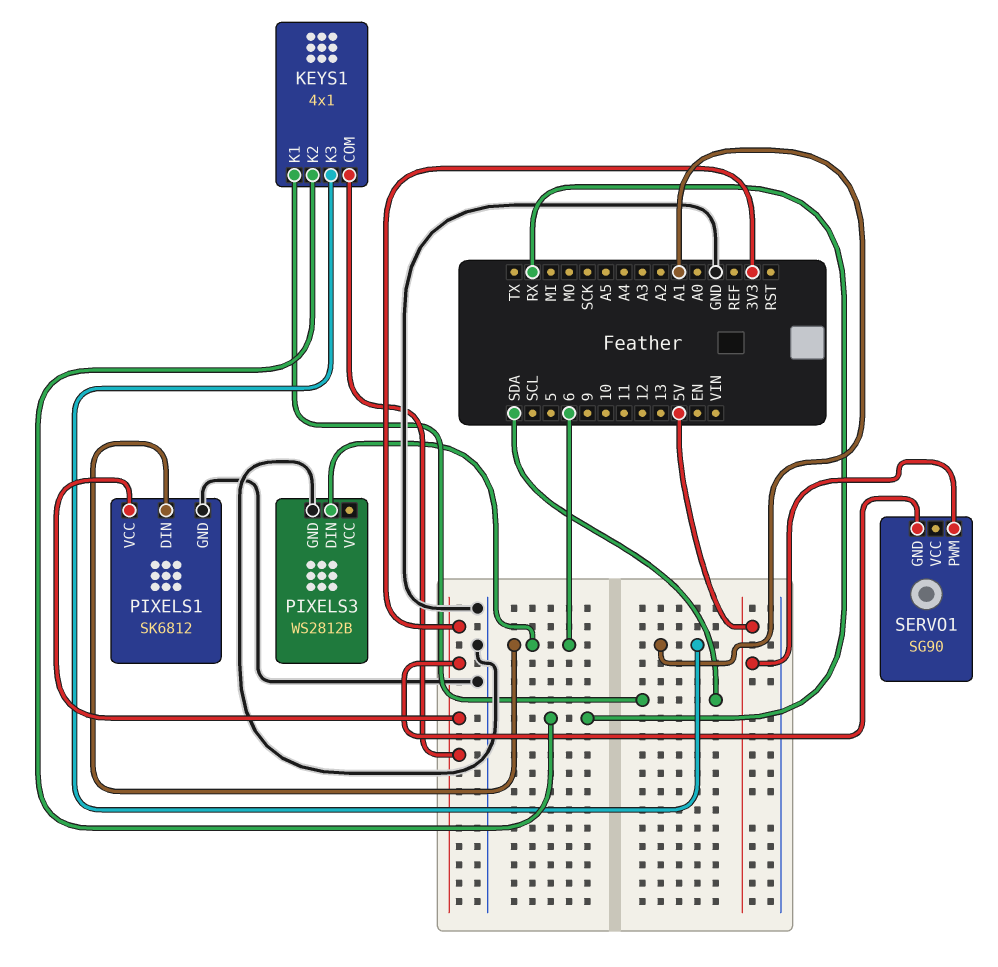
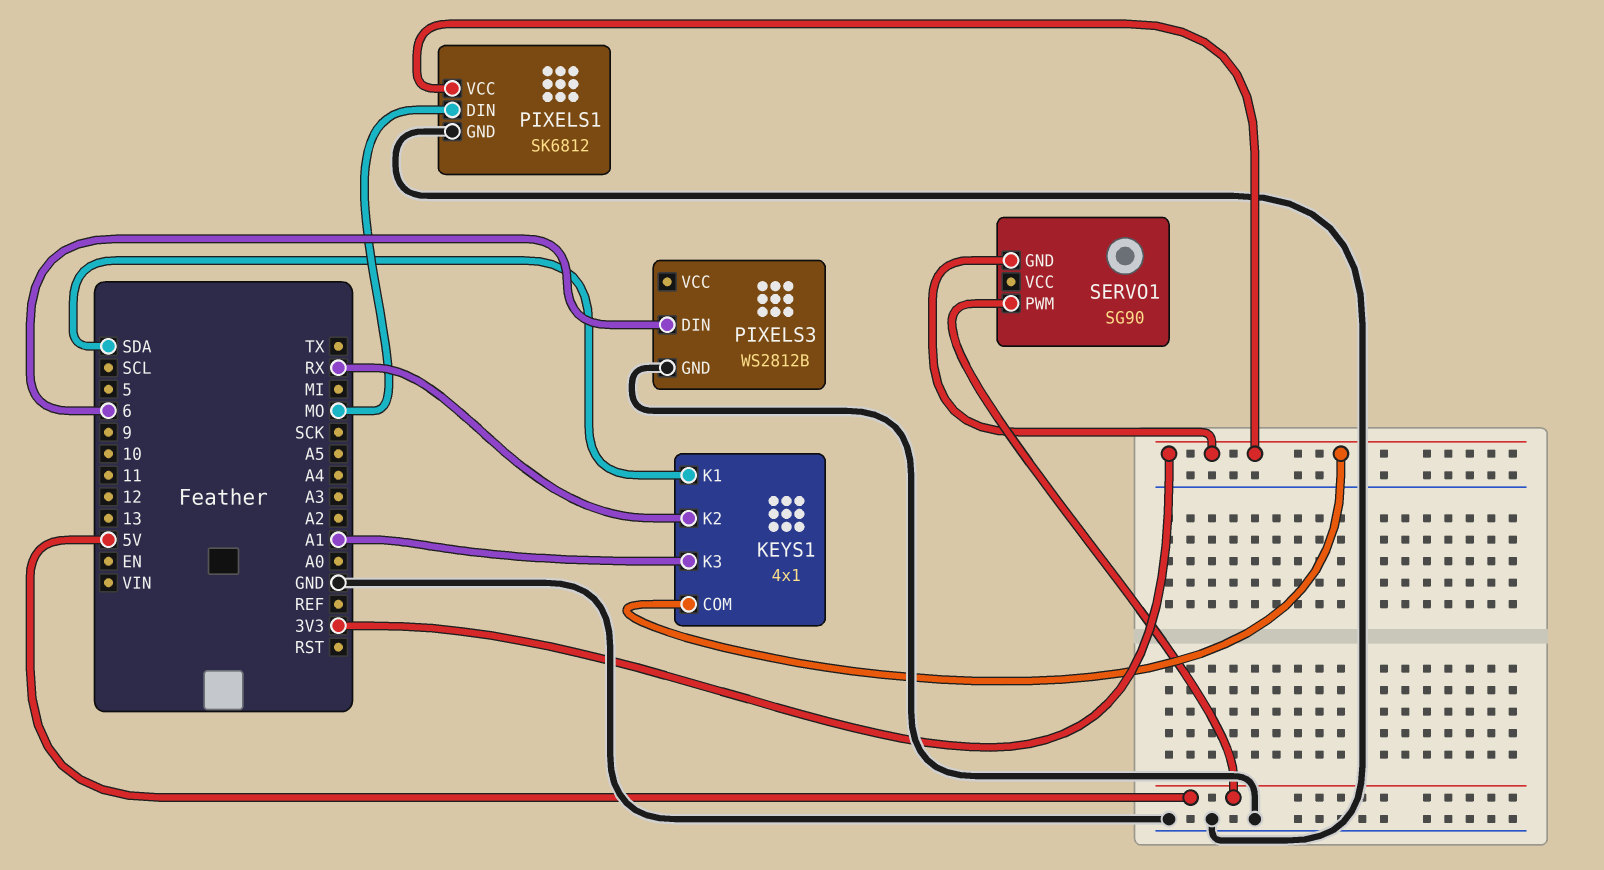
PIXELS1 pin DIN: 6 -> MO

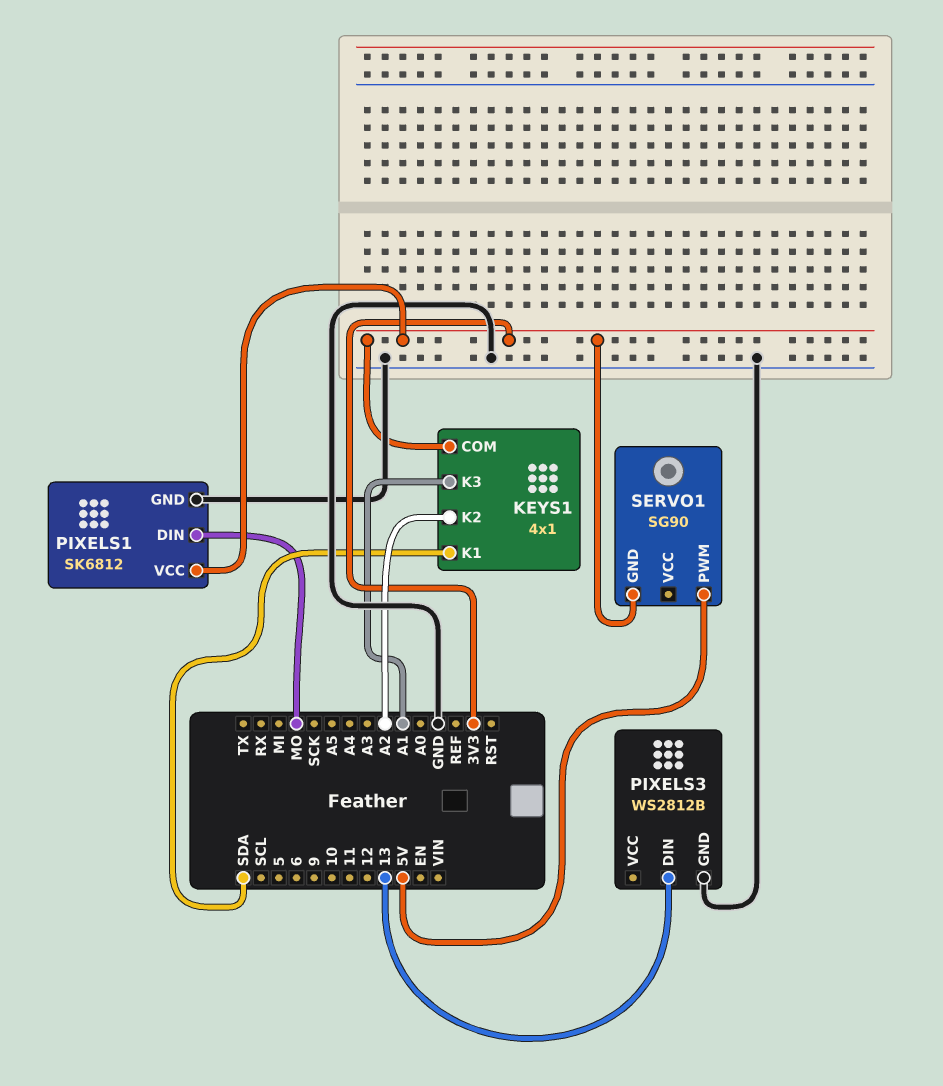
KEYS1 pin K2: RX -> A2
PIXELS3 pin DIN: 6 -> 13

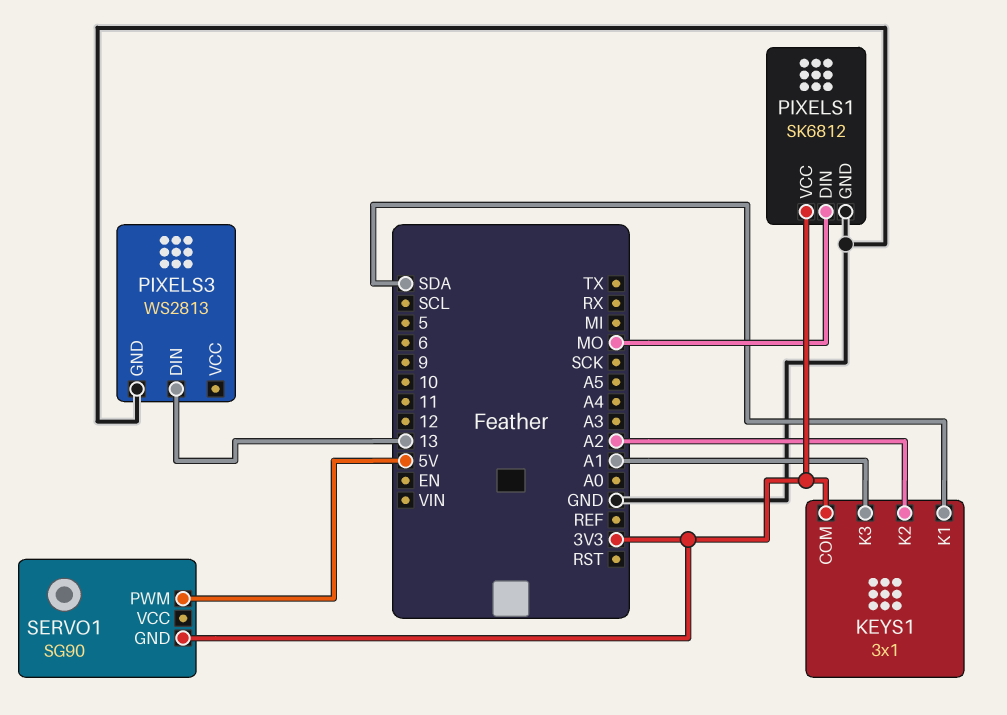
KEYS1: 4x1 -> 3x1
PIXELS3: WS2812B -> WS2813

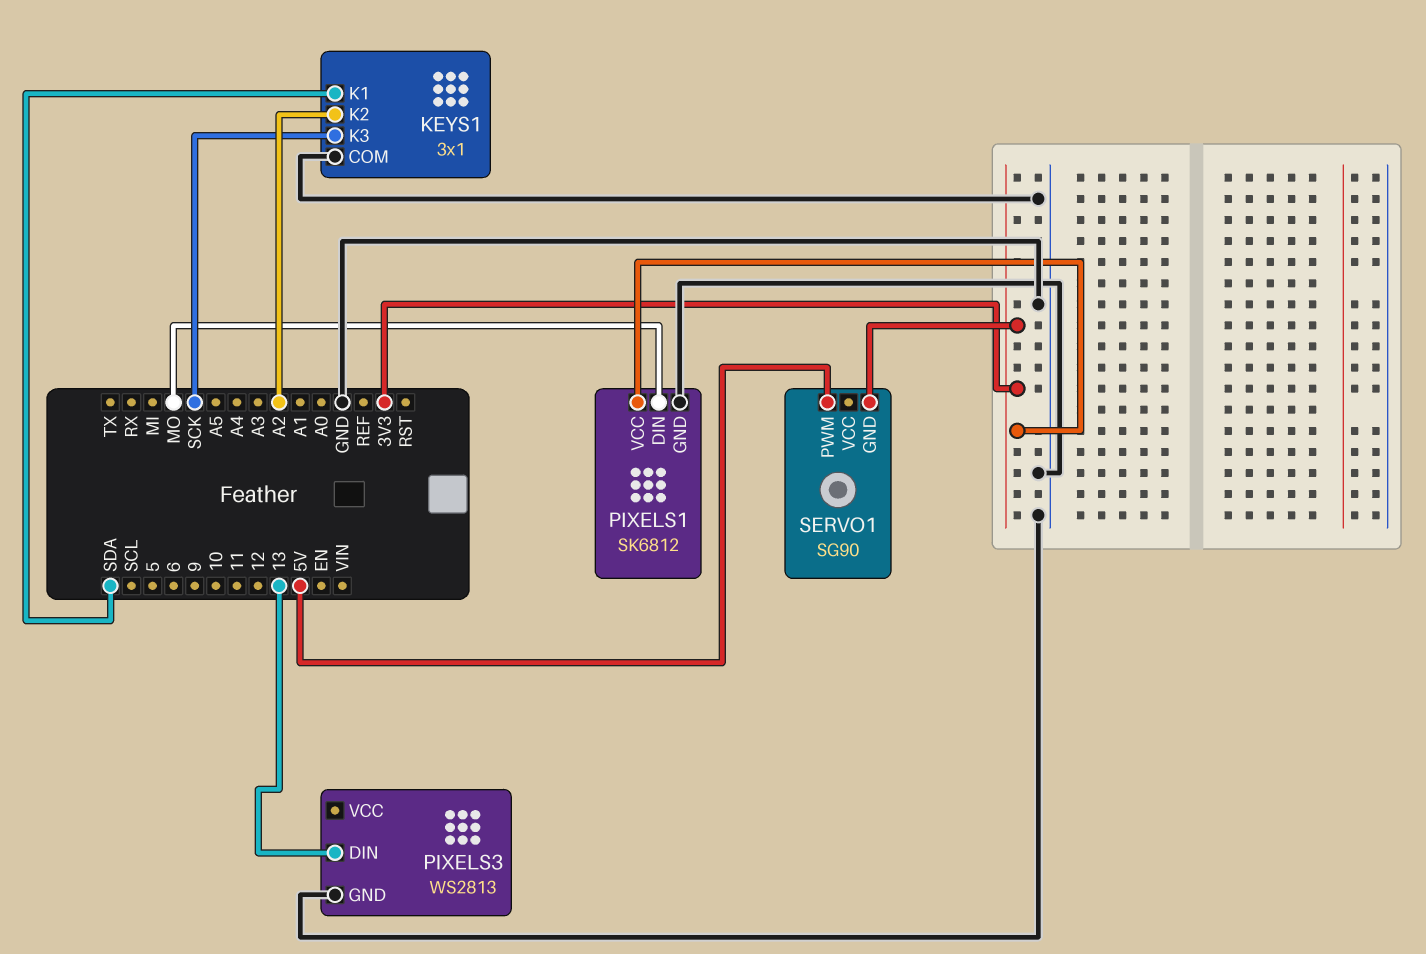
KEYS1 pin COM: 3V3 -> GND
KEYS1 pin K3: A1 -> SCK

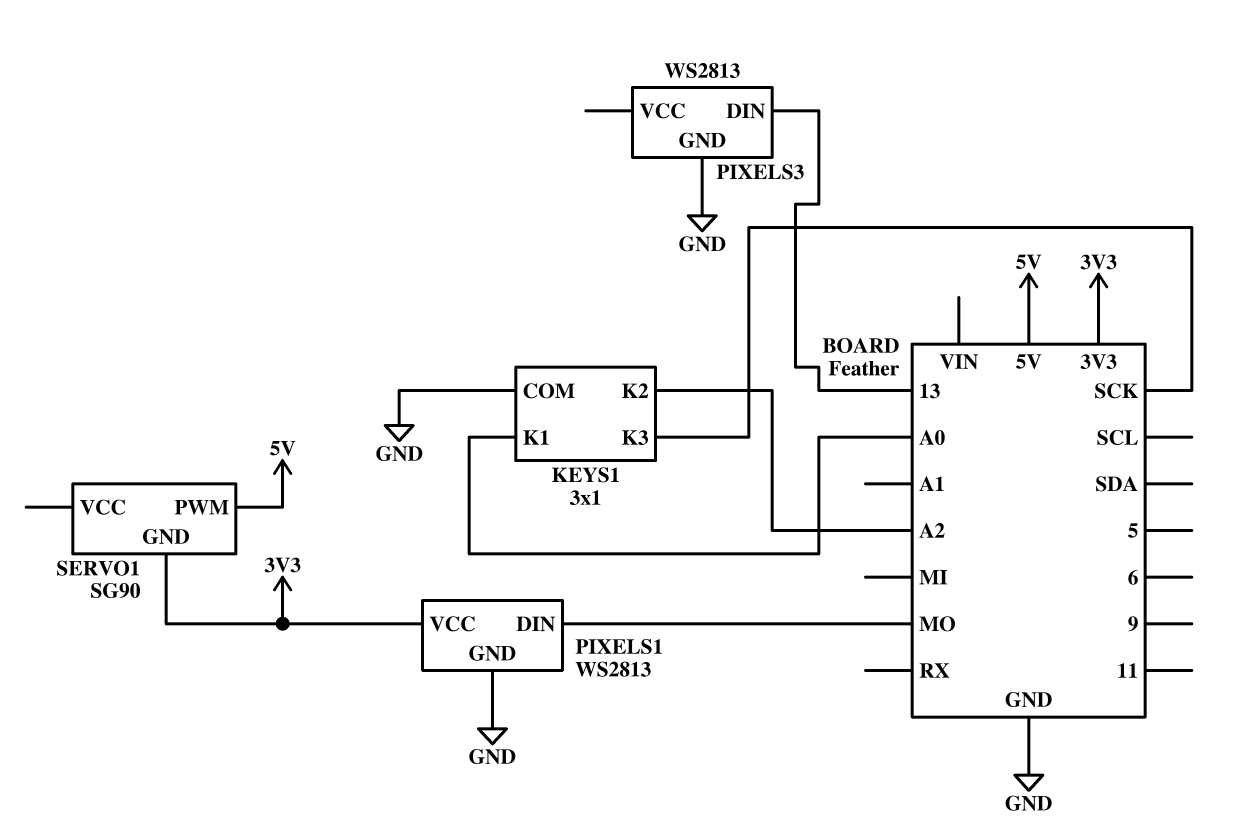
KEYS1 pin K1: SDA -> A0
PIXELS1: SK6812 -> WS2813

